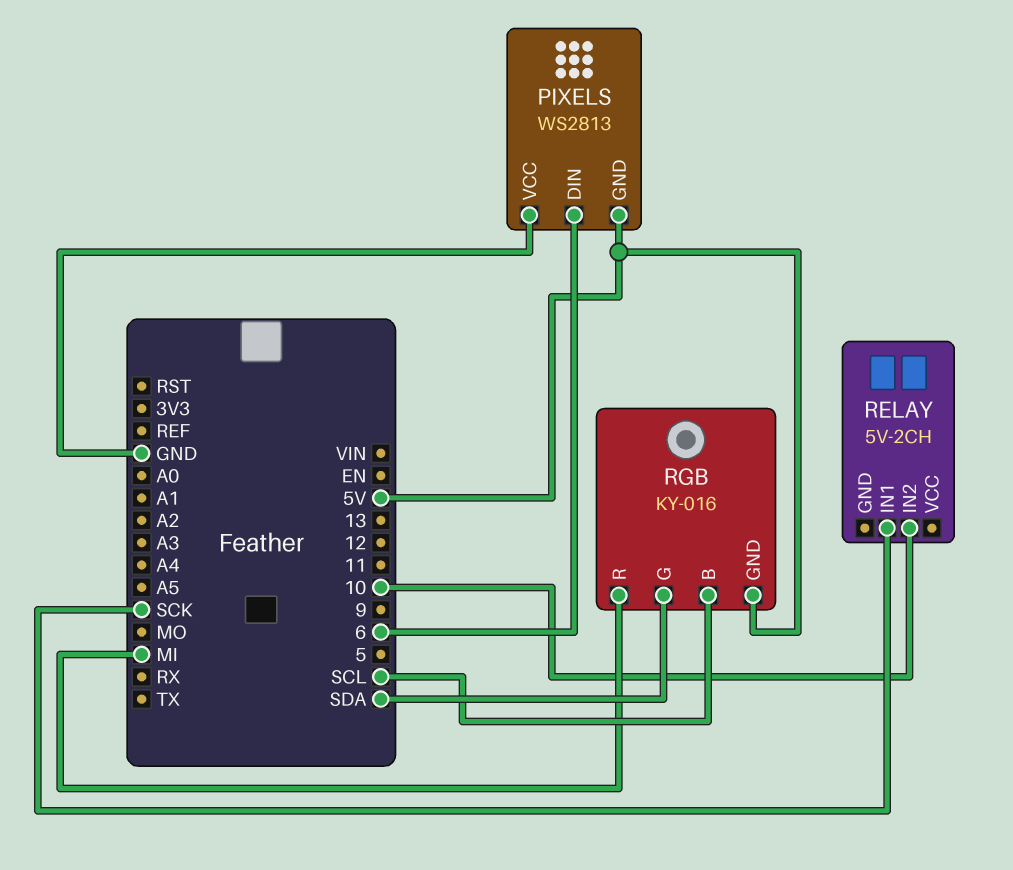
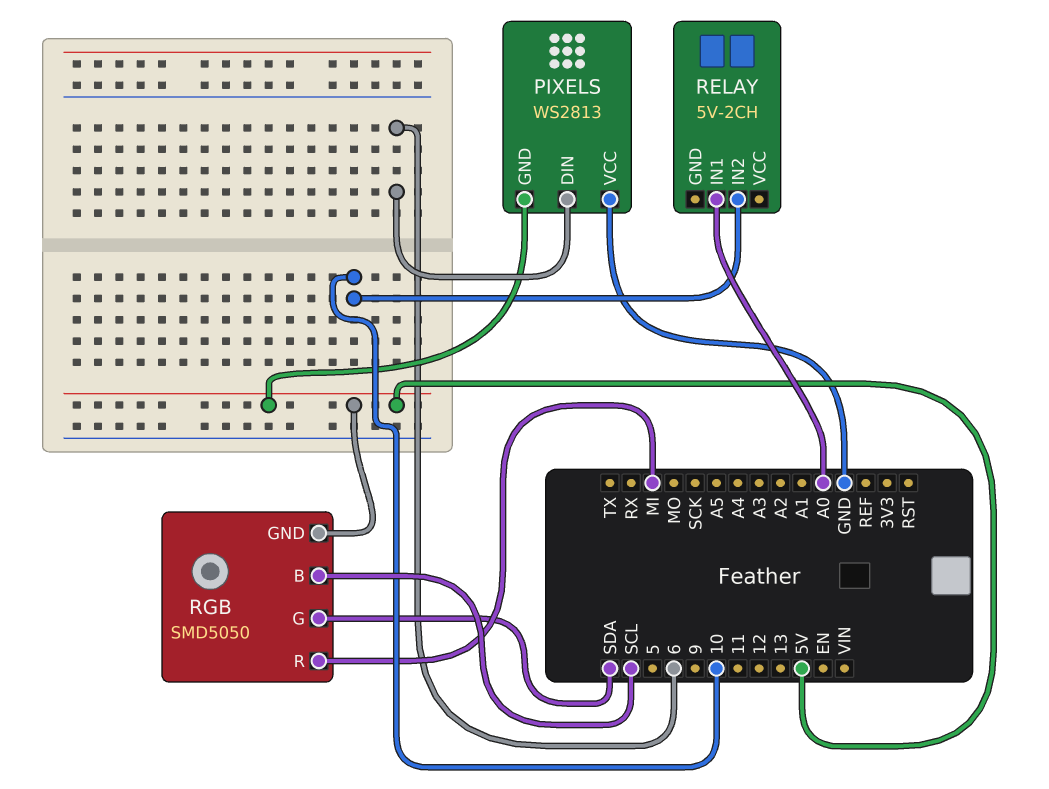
RELAY pin IN1: SCK -> A0
RGB: KY-016 -> SMD5050

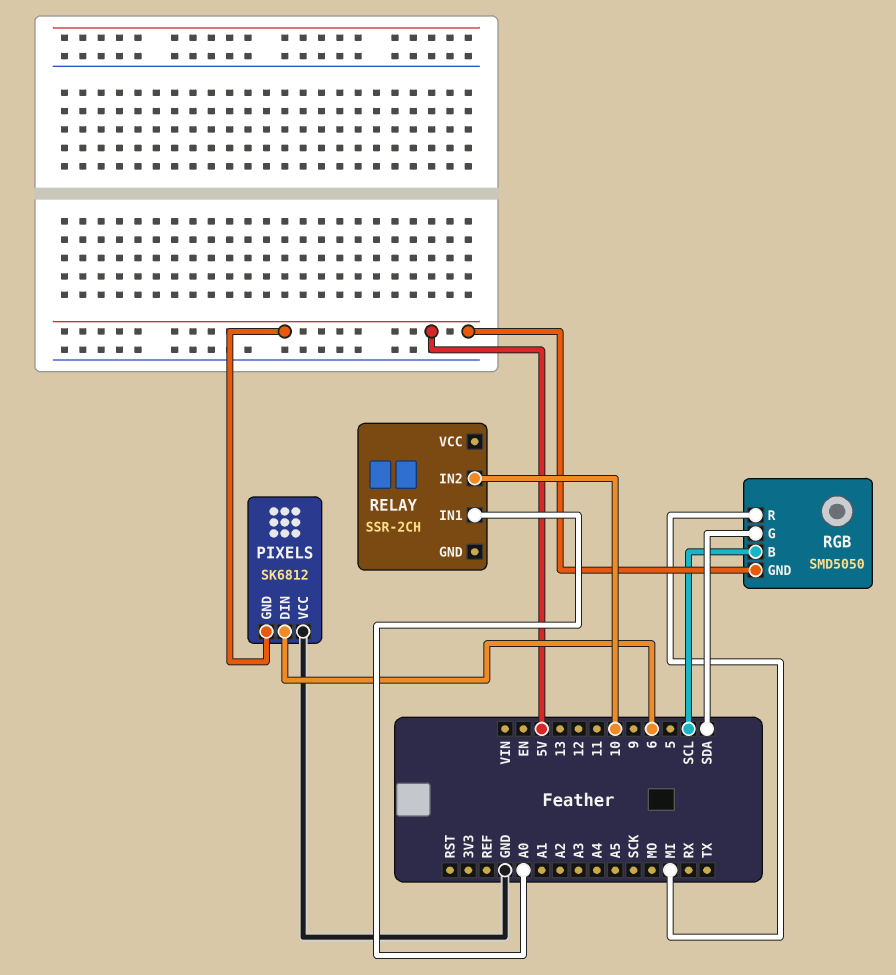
PIXELS: WS2813 -> SK6812
RELAY: 5V-2CH -> SSR-2CH

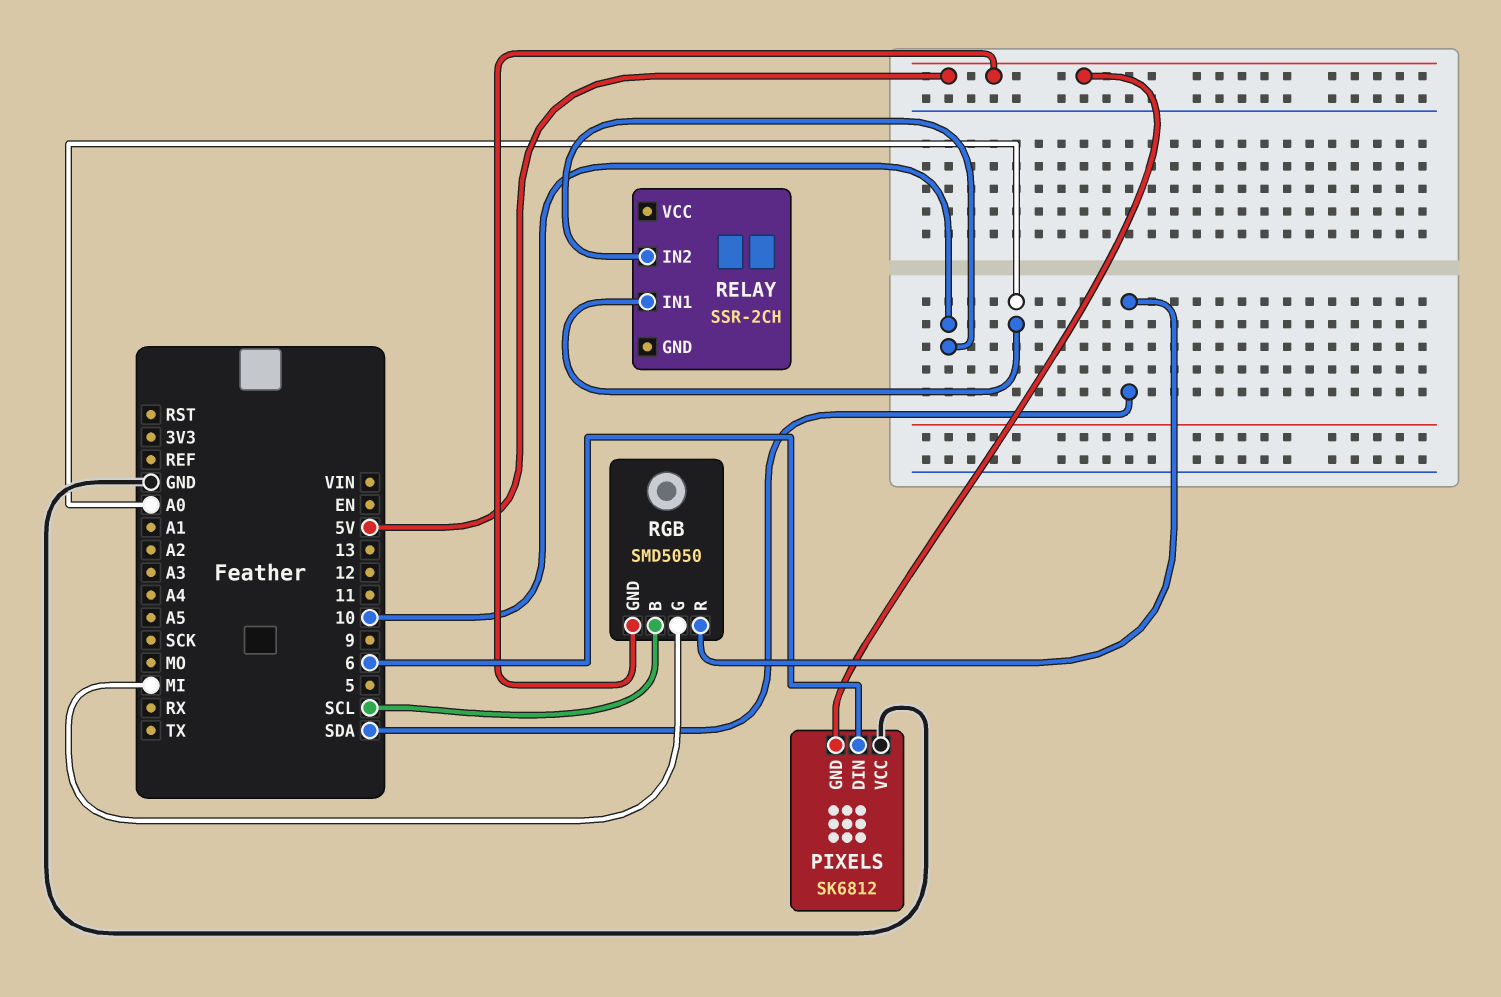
RGB pin G: SDA -> MI
RGB pin R: MI -> SDA

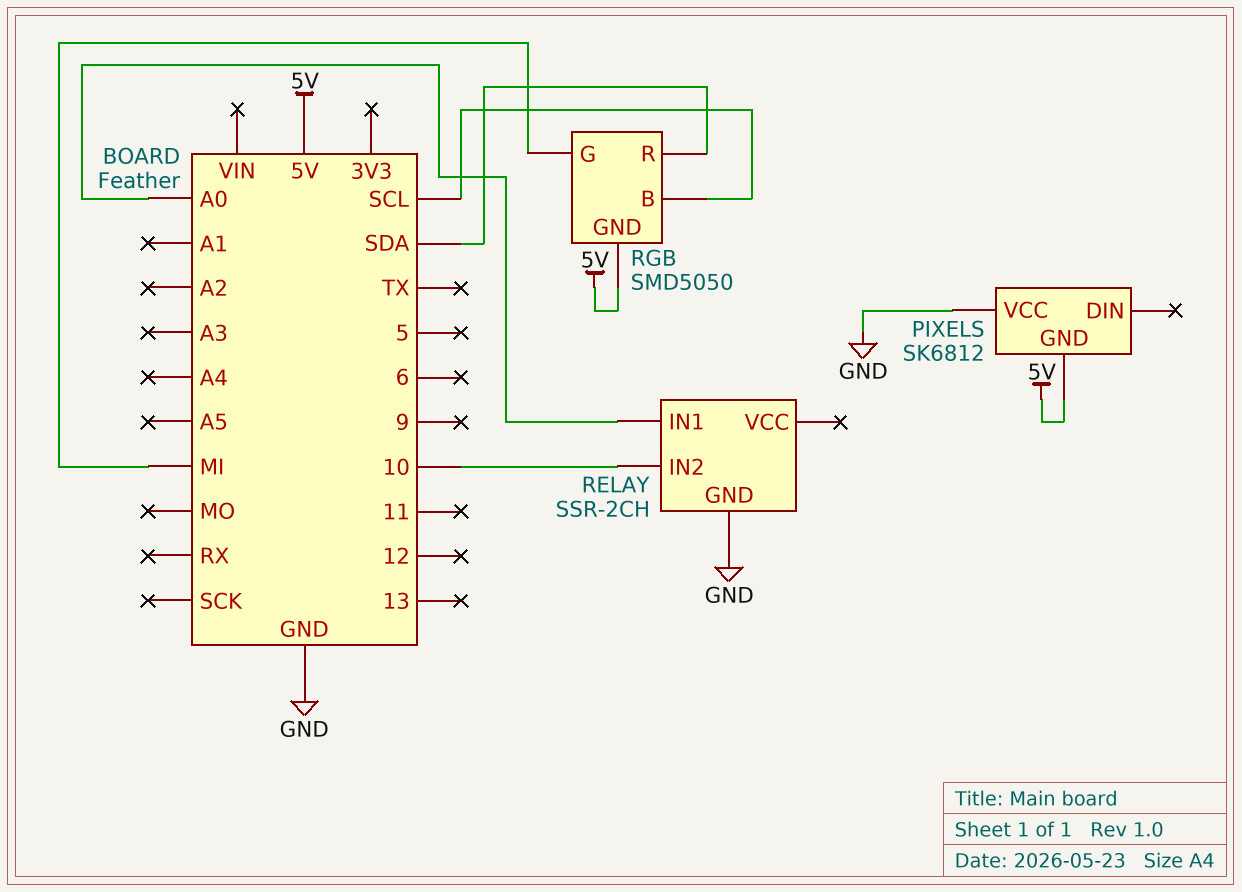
PIXELS pin DIN: 6 -> none
RELAY pin GND: none -> GND

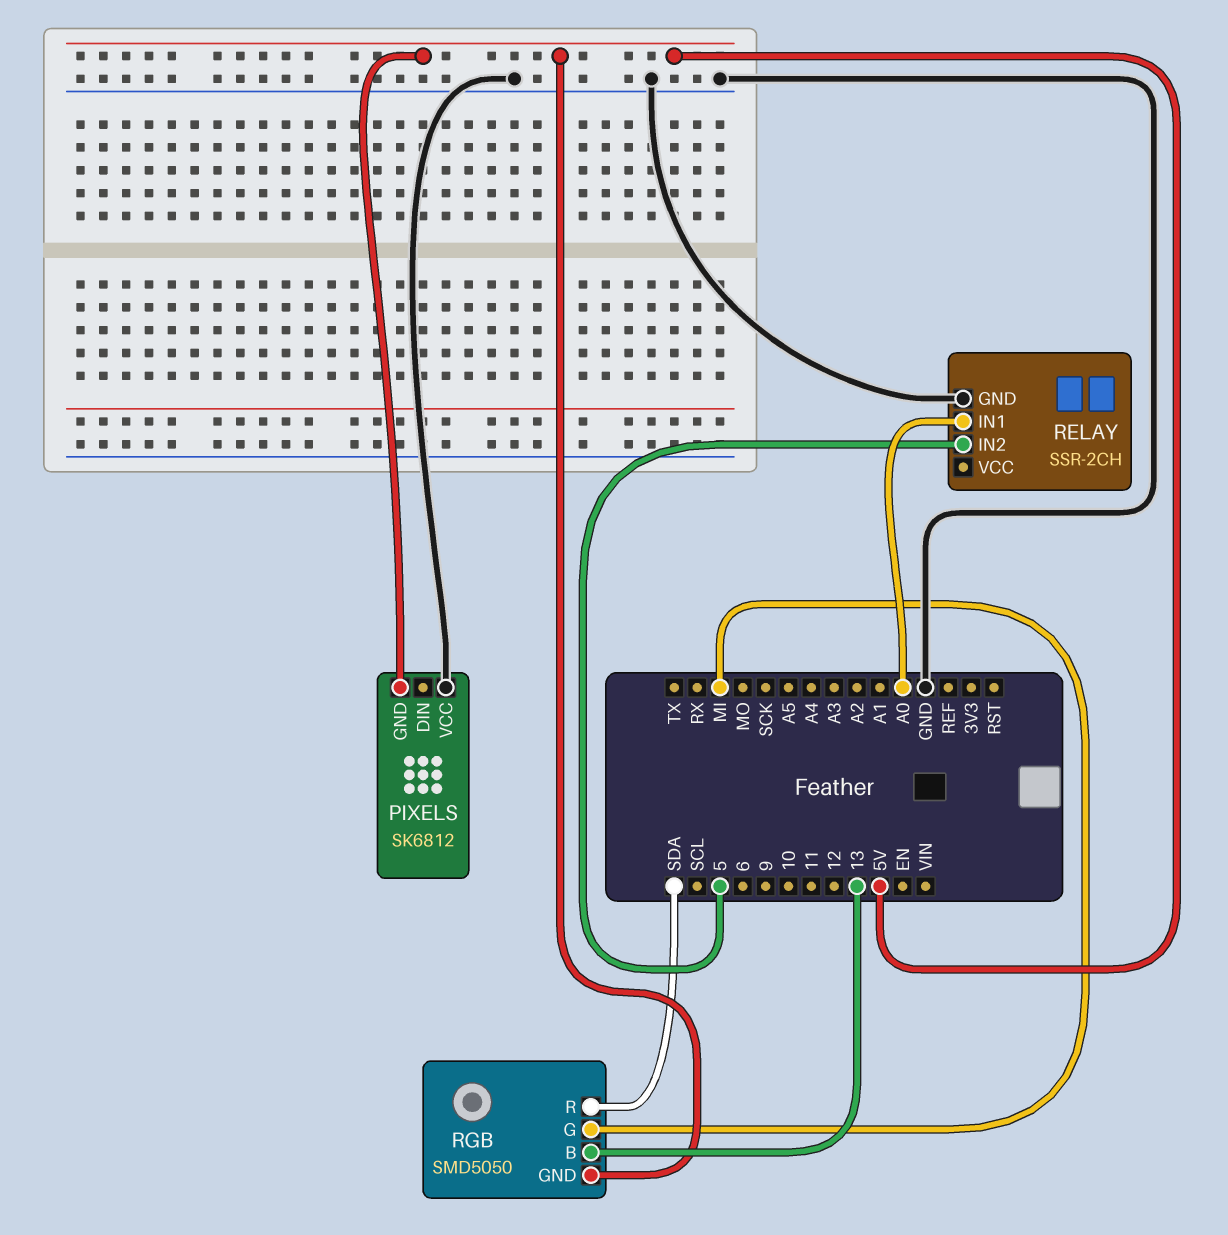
RELAY pin IN2: 10 -> 5
RGB pin B: SCL -> 13

